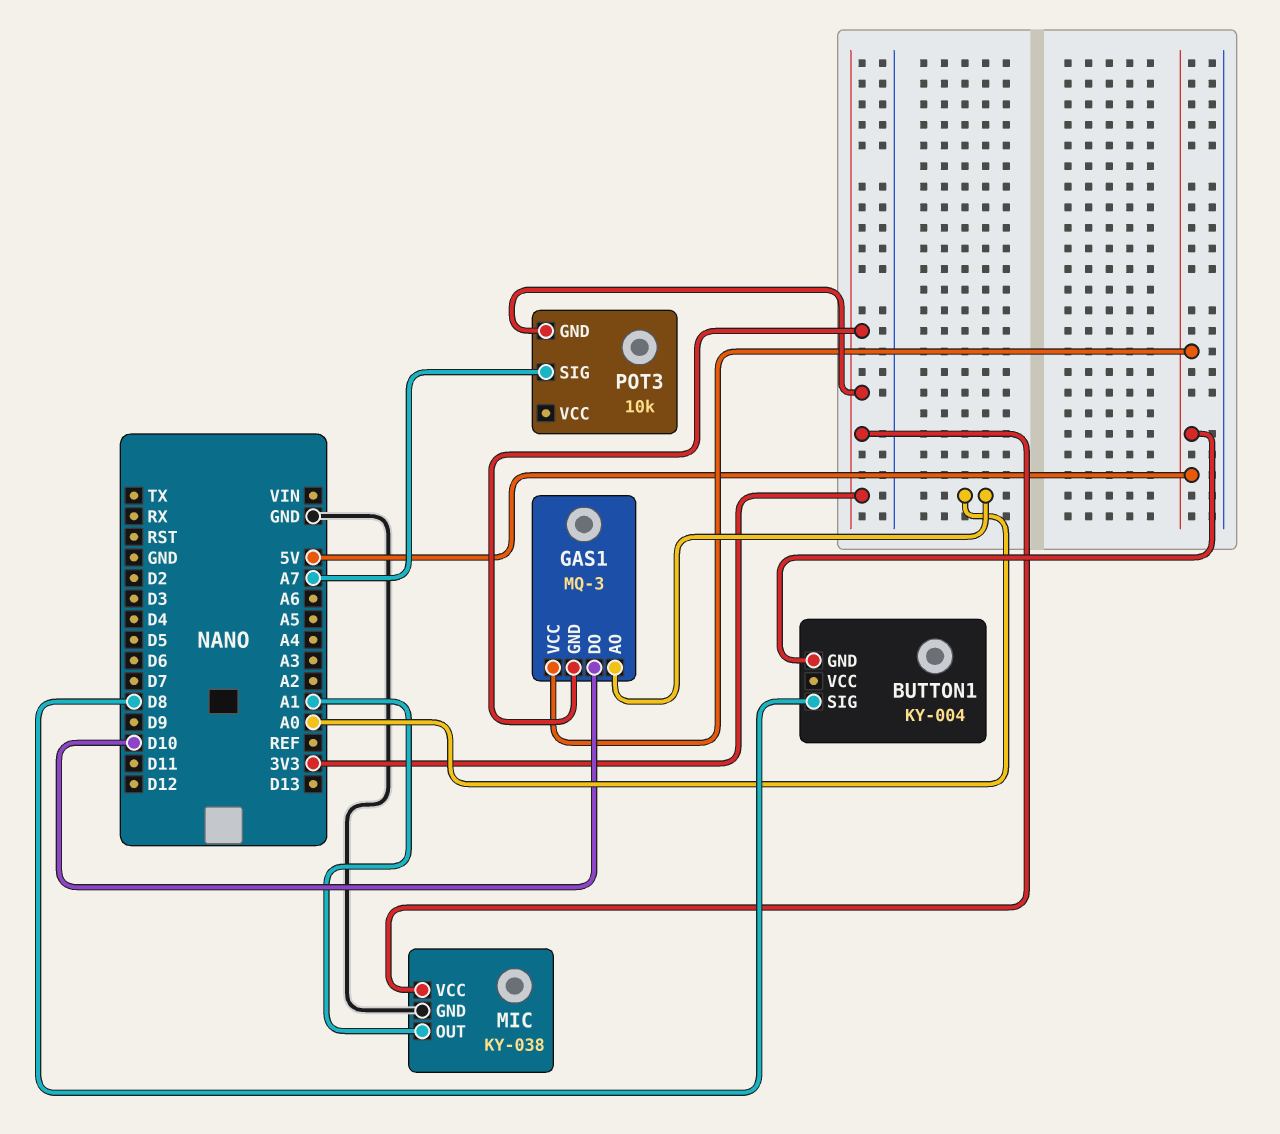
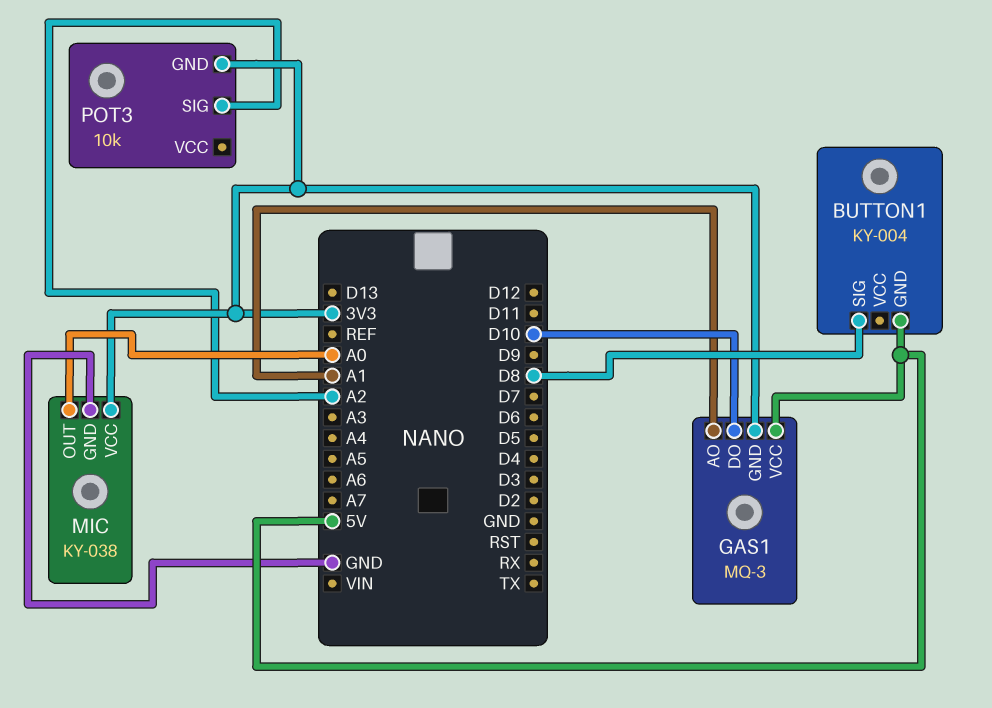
GAS1 pin AO: A0 -> A1
MIC pin OUT: A1 -> A0
POT3 pin SIG: A7 -> A2

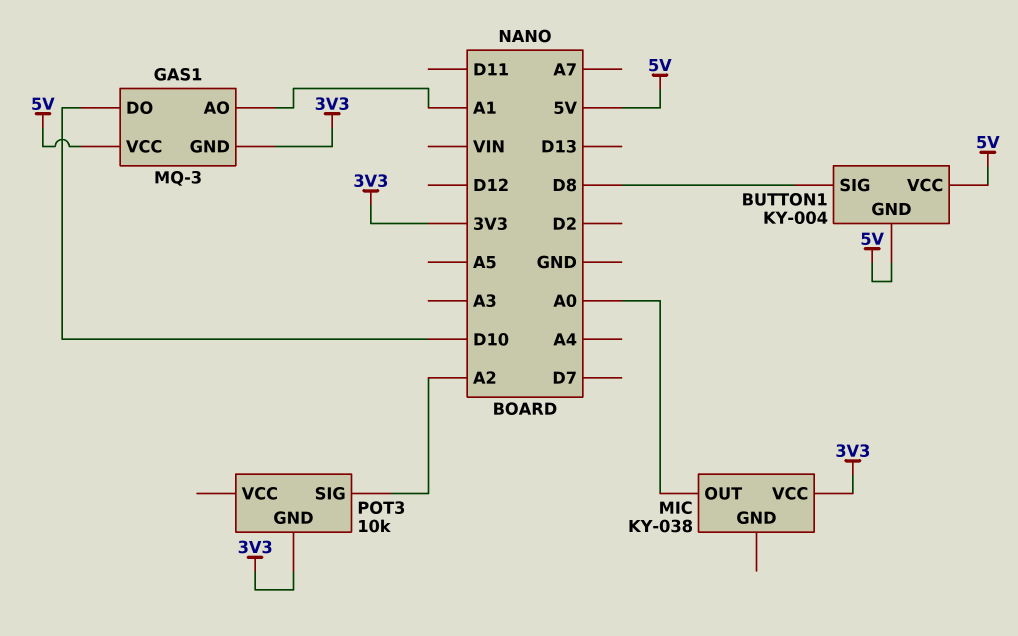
BUTTON1 pin VCC: none -> 5V
MIC pin GND: GND -> none

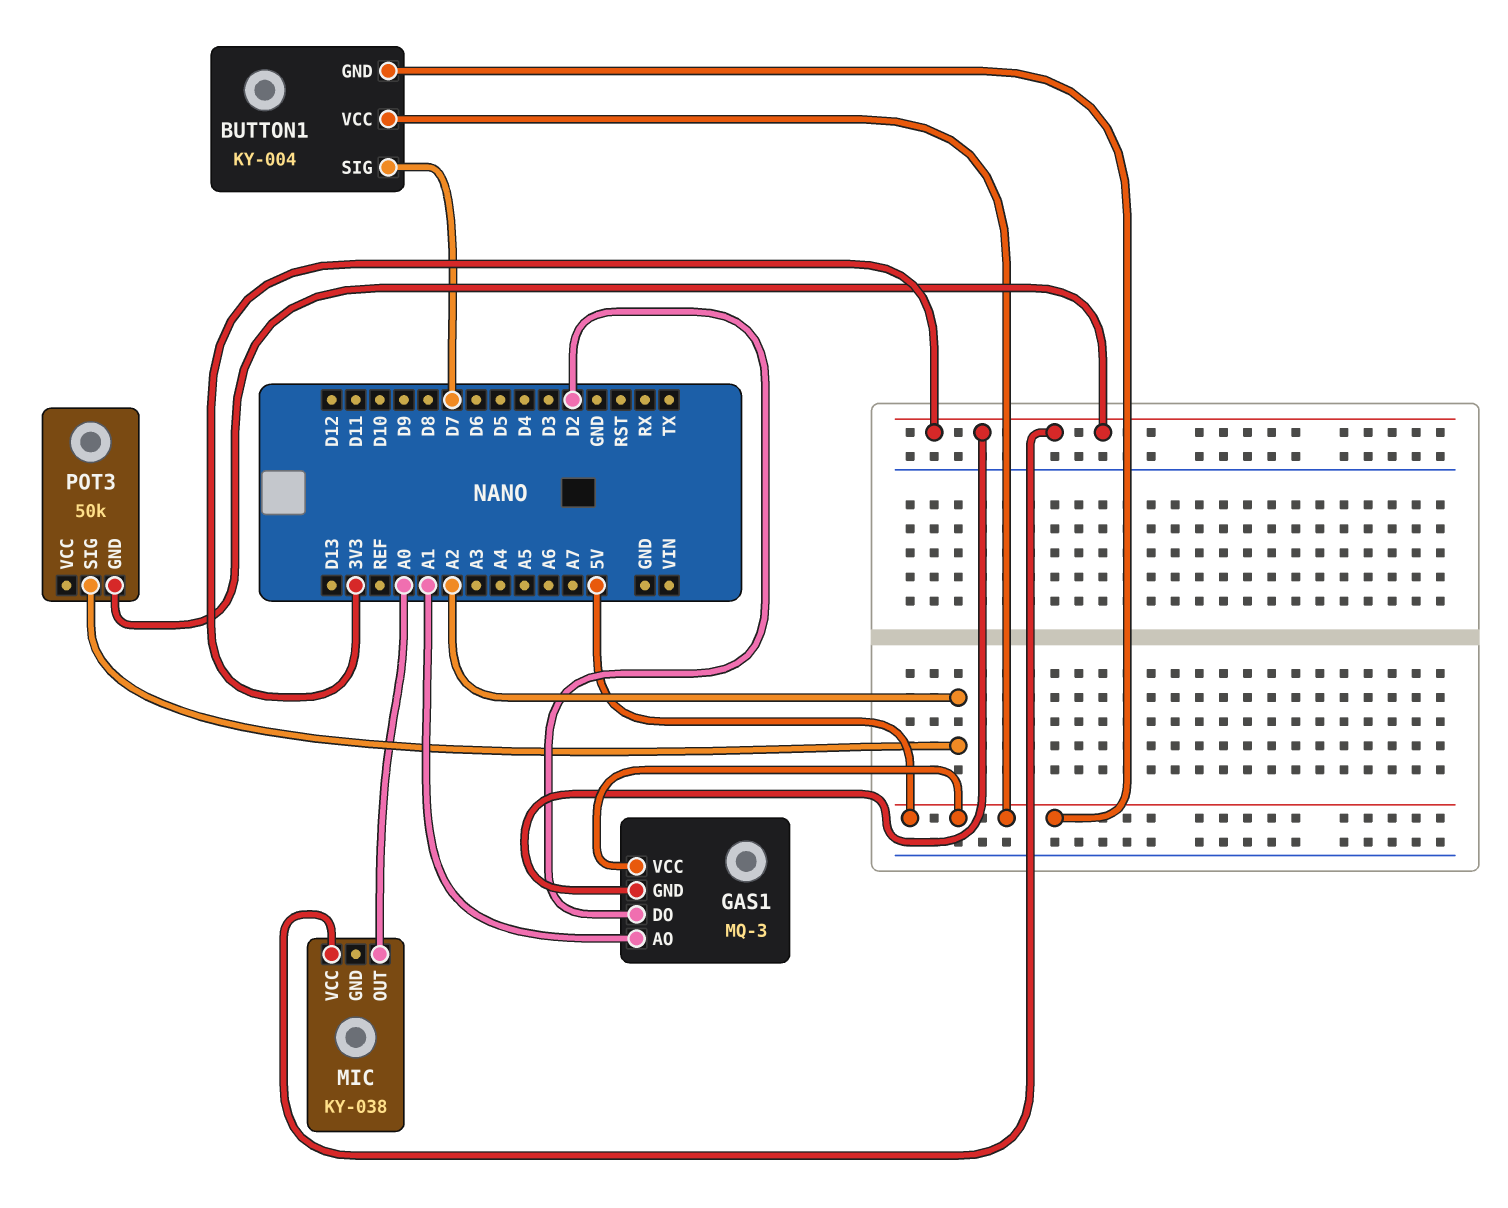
BUTTON1 pin SIG: D8 -> D7
GAS1 pin DO: D10 -> D2
POT3: 10k -> 50k

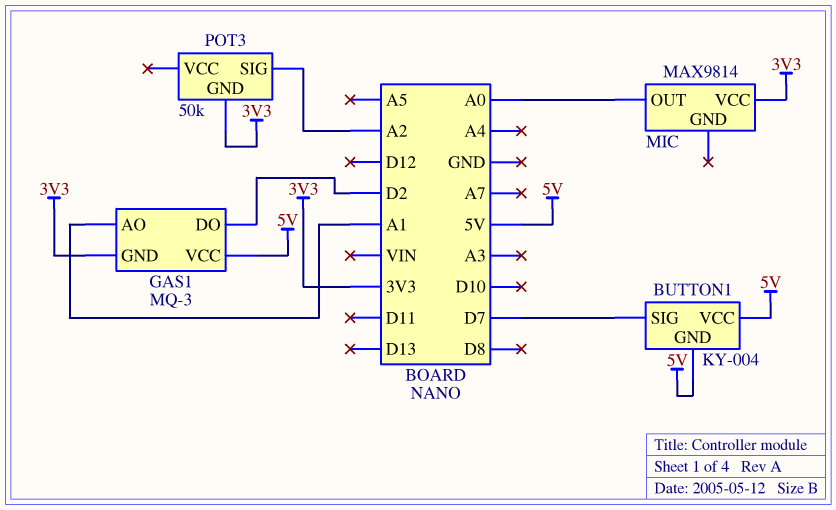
MIC: KY-038 -> MAX9814

